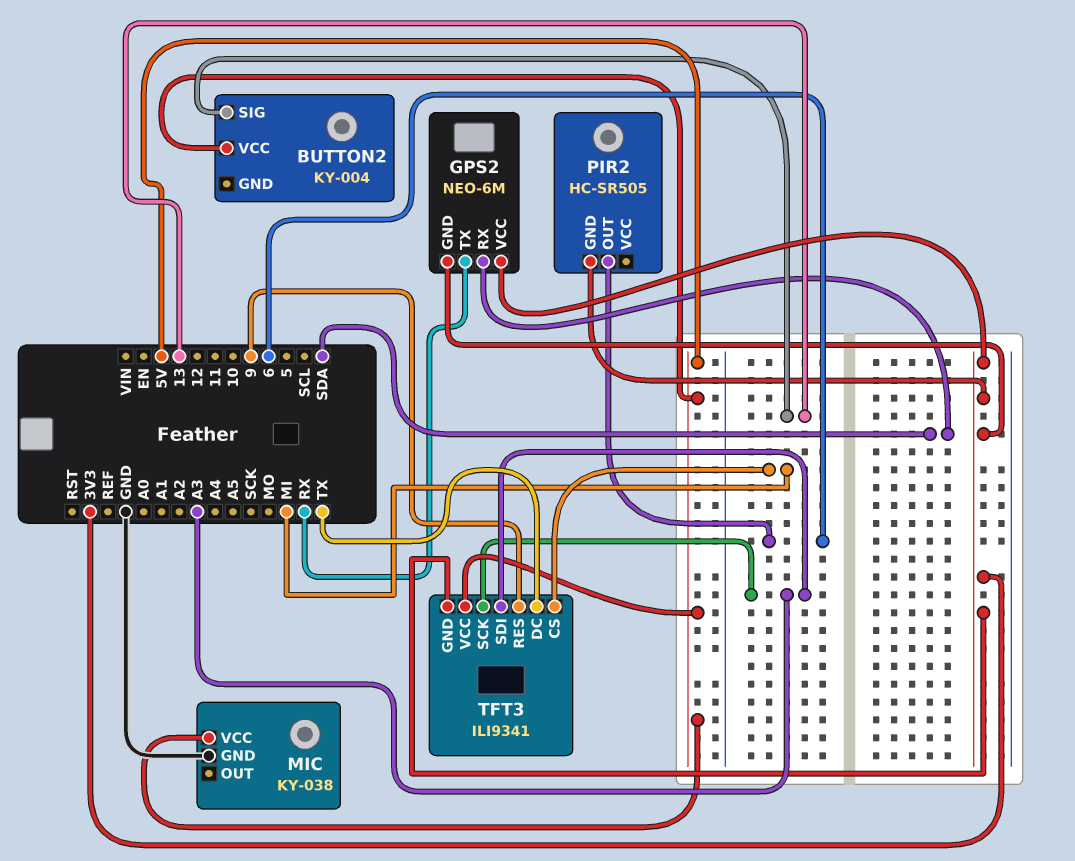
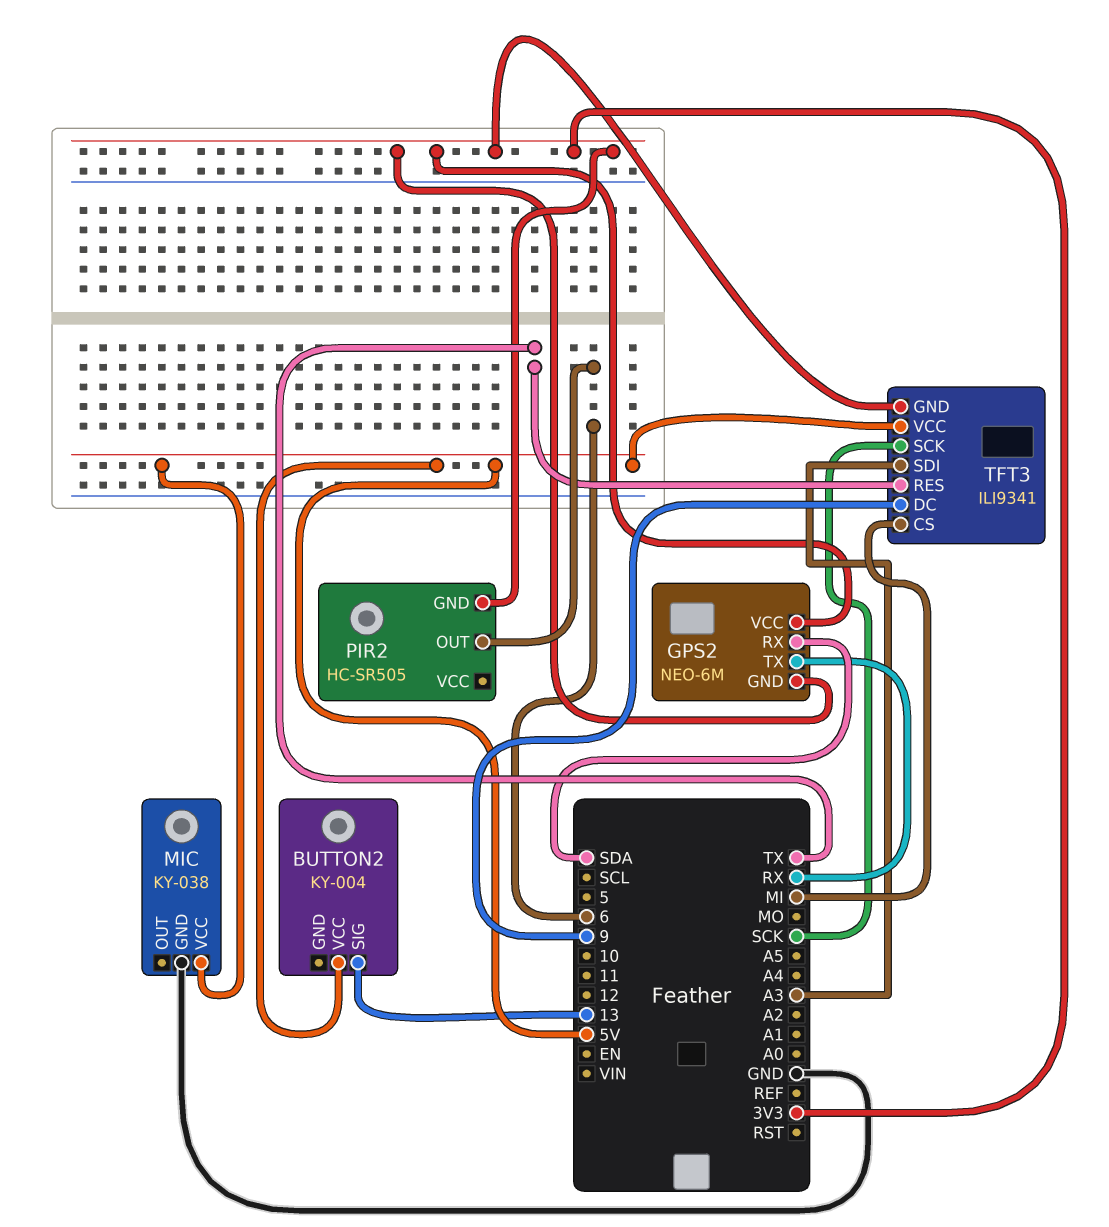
TFT3 pin DC: TX -> 9
TFT3 pin RES: 9 -> TX
TFT3 pin SCK: A3 -> SCK

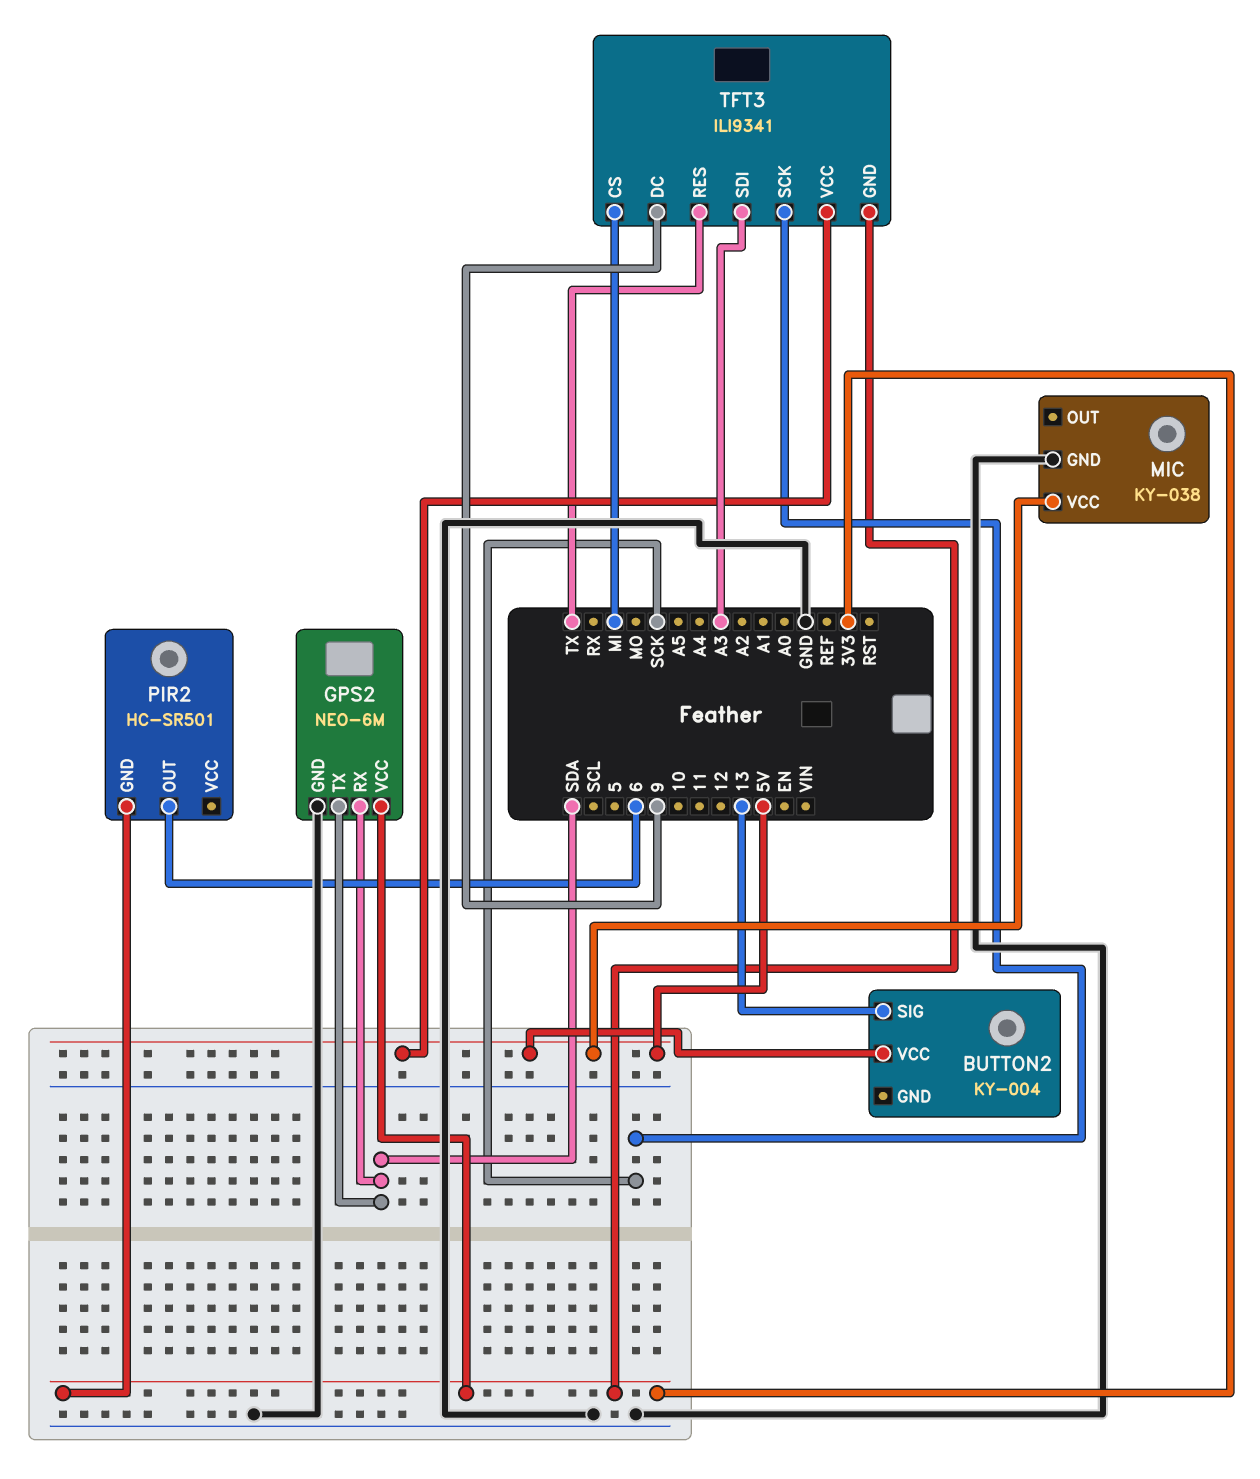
GPS2 pin GND: 3V3 -> GND
GPS2 pin TX: RX -> SDA
PIR2: HC-SR505 -> HC-SR501

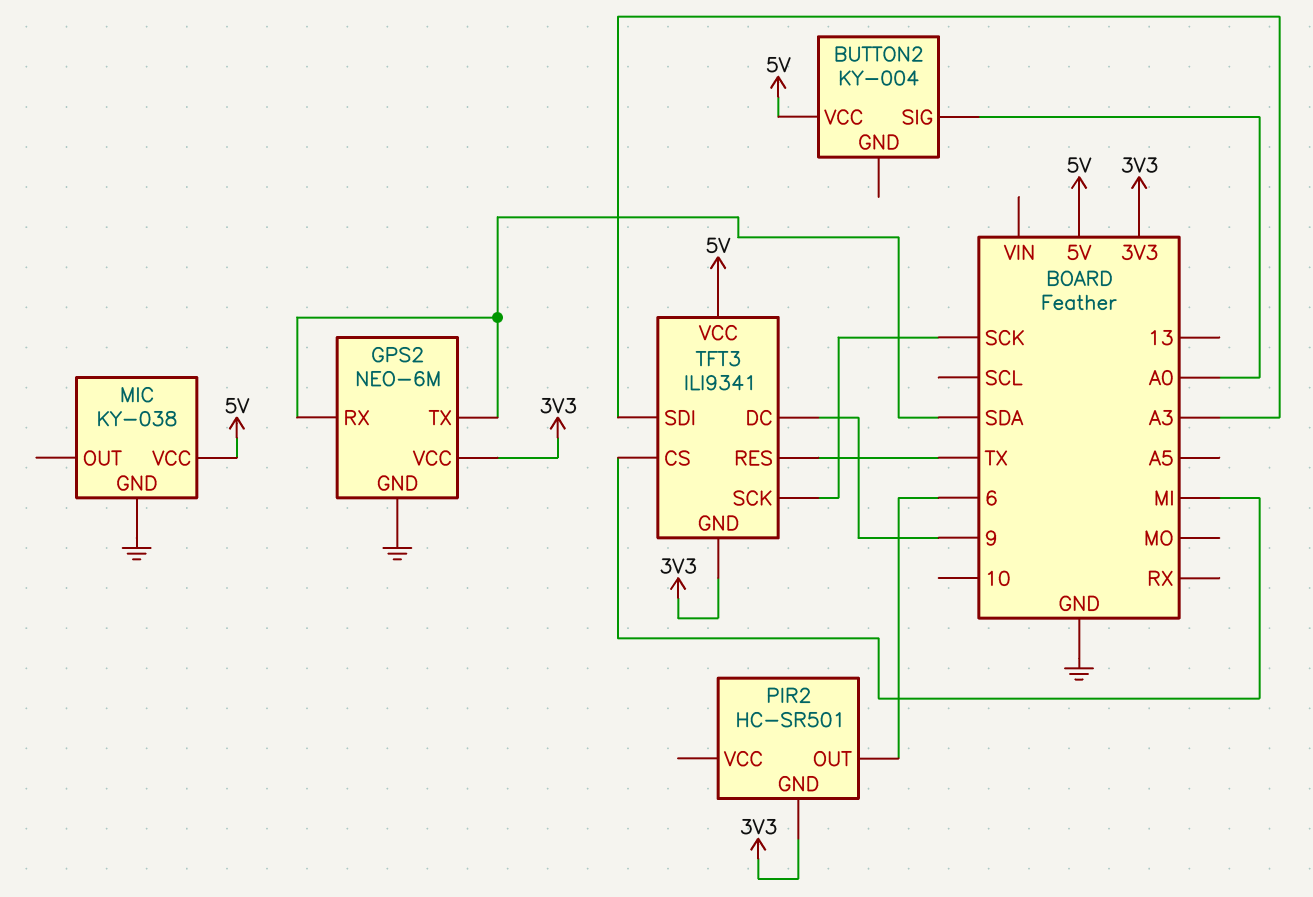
BUTTON2 pin SIG: 13 -> A0

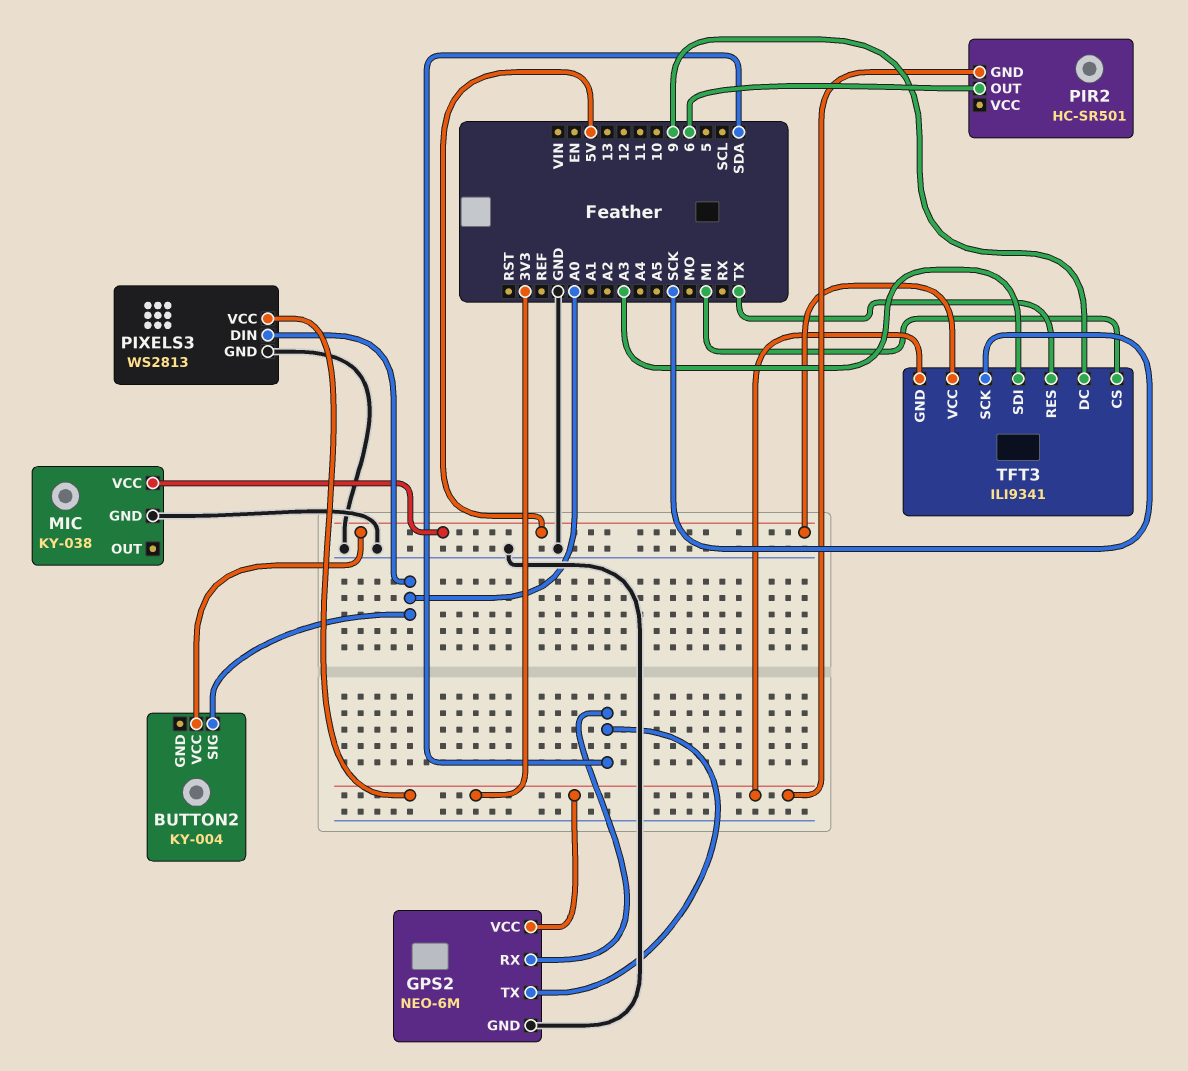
PIXELS3: none -> WS2813
PIXELS3 pin DIN: none -> A0
PIXELS3 pin GND: none -> GND
PIXELS3 pin VCC: none -> 3V3

